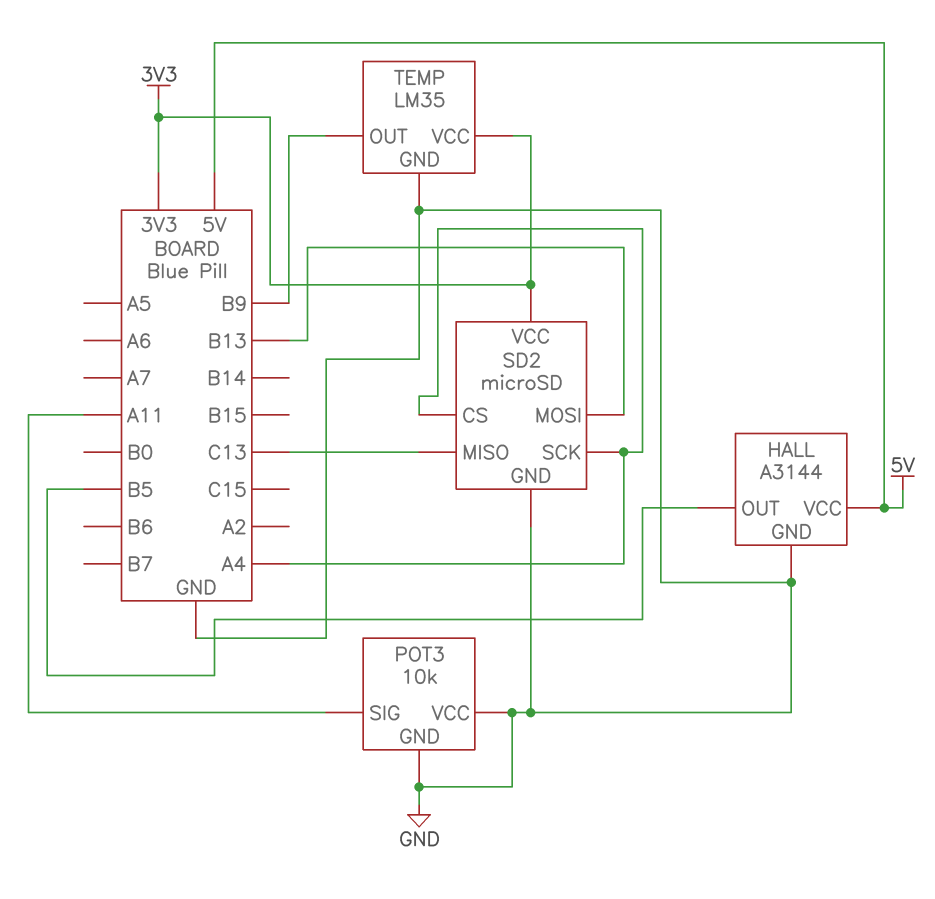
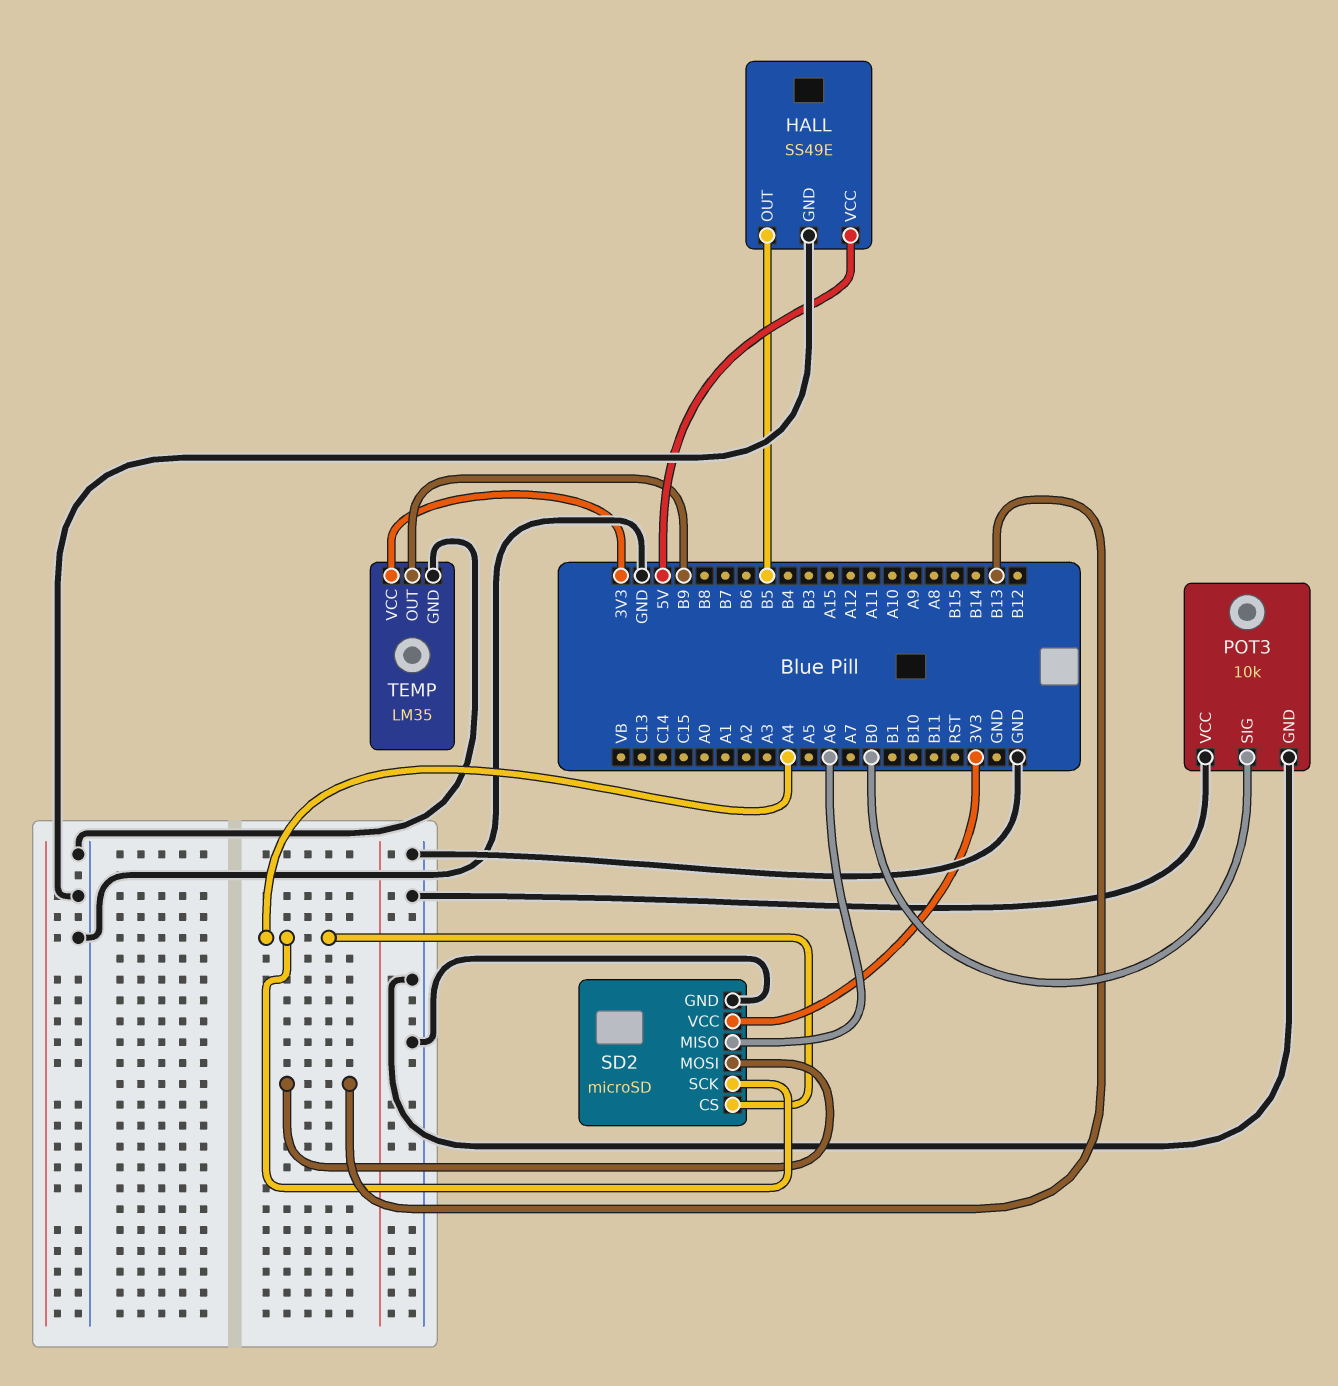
HALL: A3144 -> SS49E
POT3 pin SIG: A11 -> B0
SD2 pin MISO: C13 -> A6

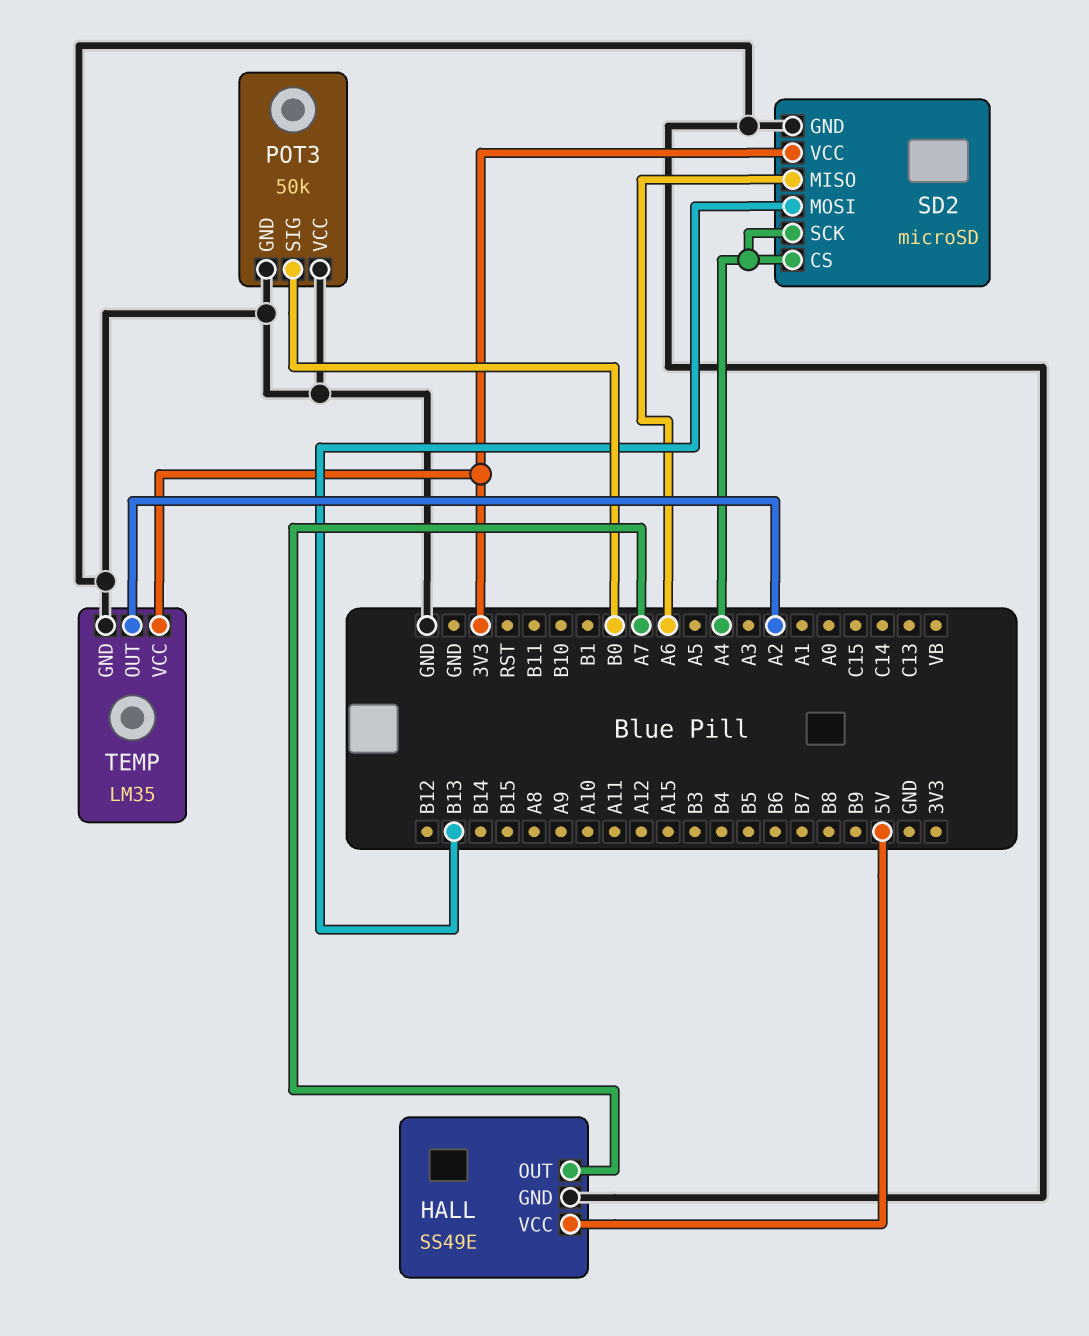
HALL pin OUT: B5 -> A7
POT3: 10k -> 50k
TEMP pin OUT: B9 -> A2

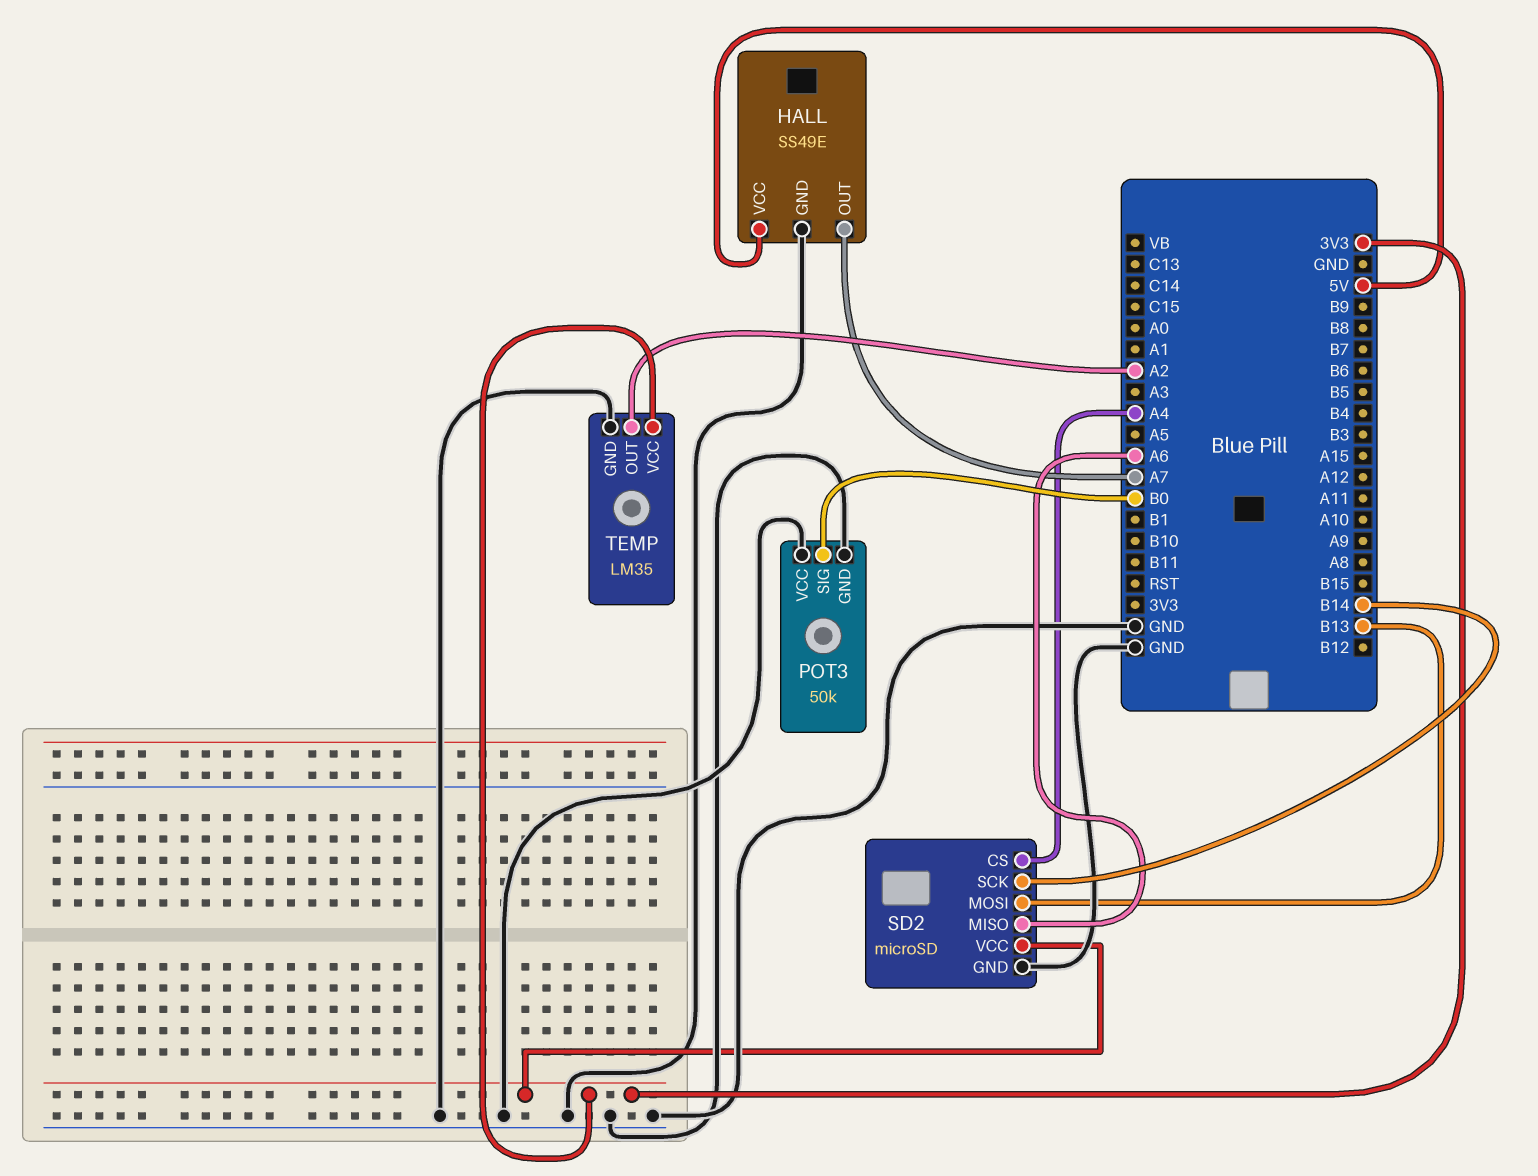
SD2 pin SCK: A4 -> B14

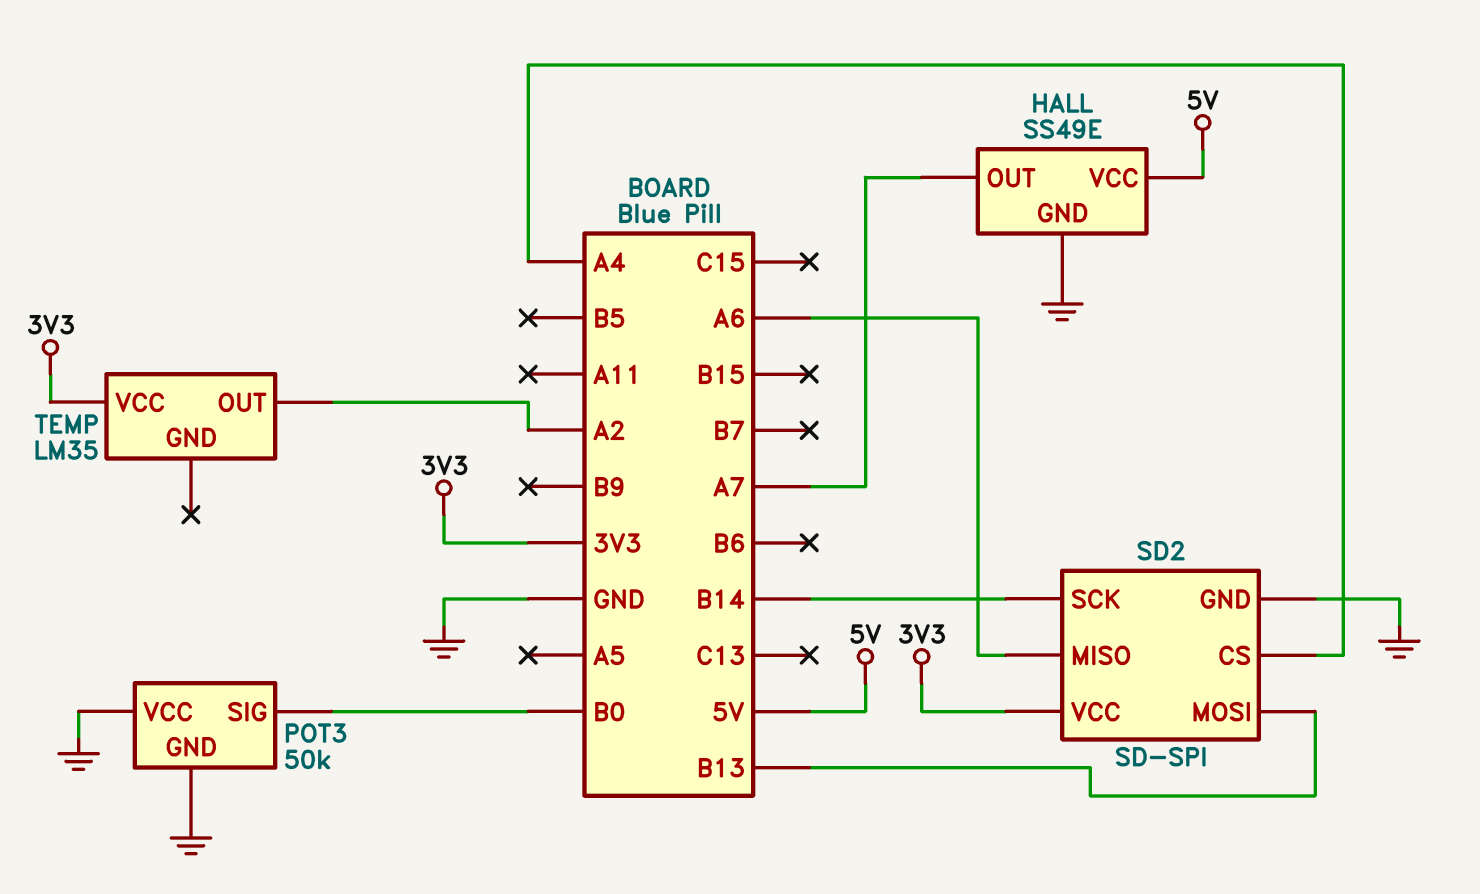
SD2: microSD -> SD-SPI
TEMP pin GND: GND -> none

